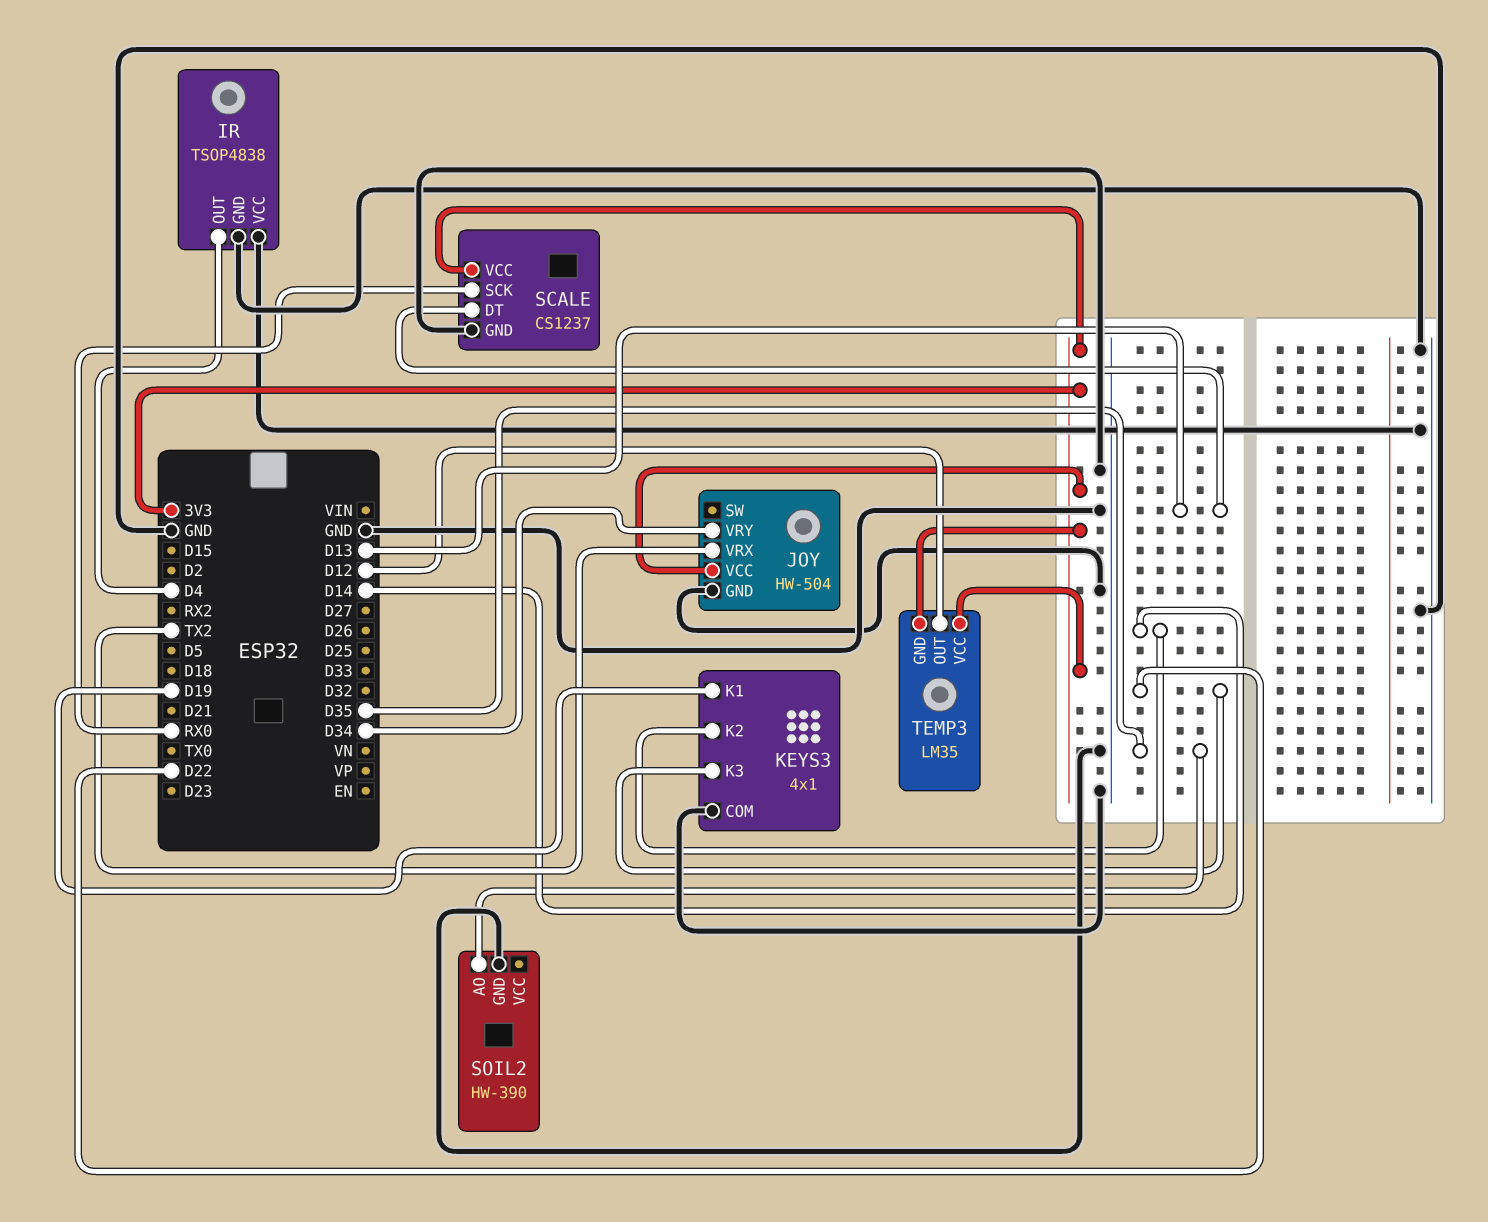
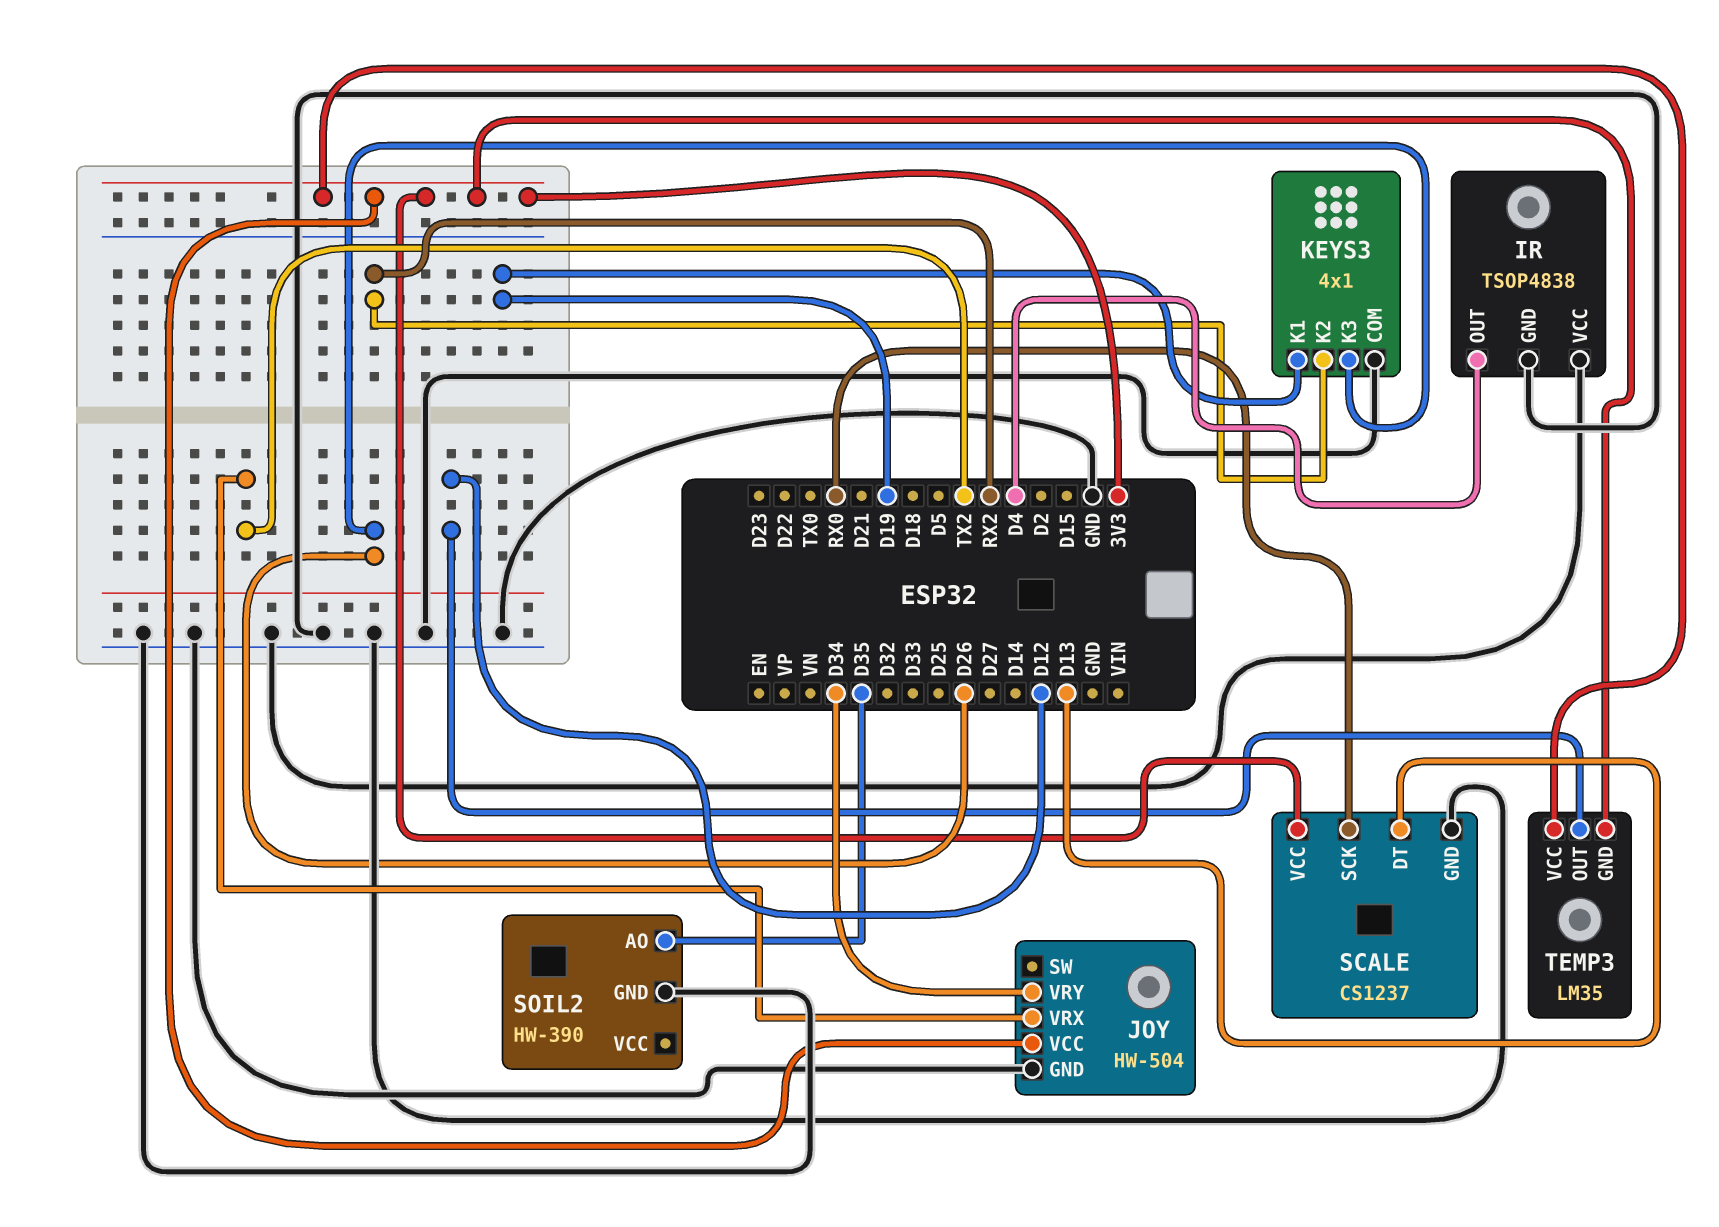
KEYS3 pin K2: D14 -> RX2
KEYS3 pin K3: D22 -> D26

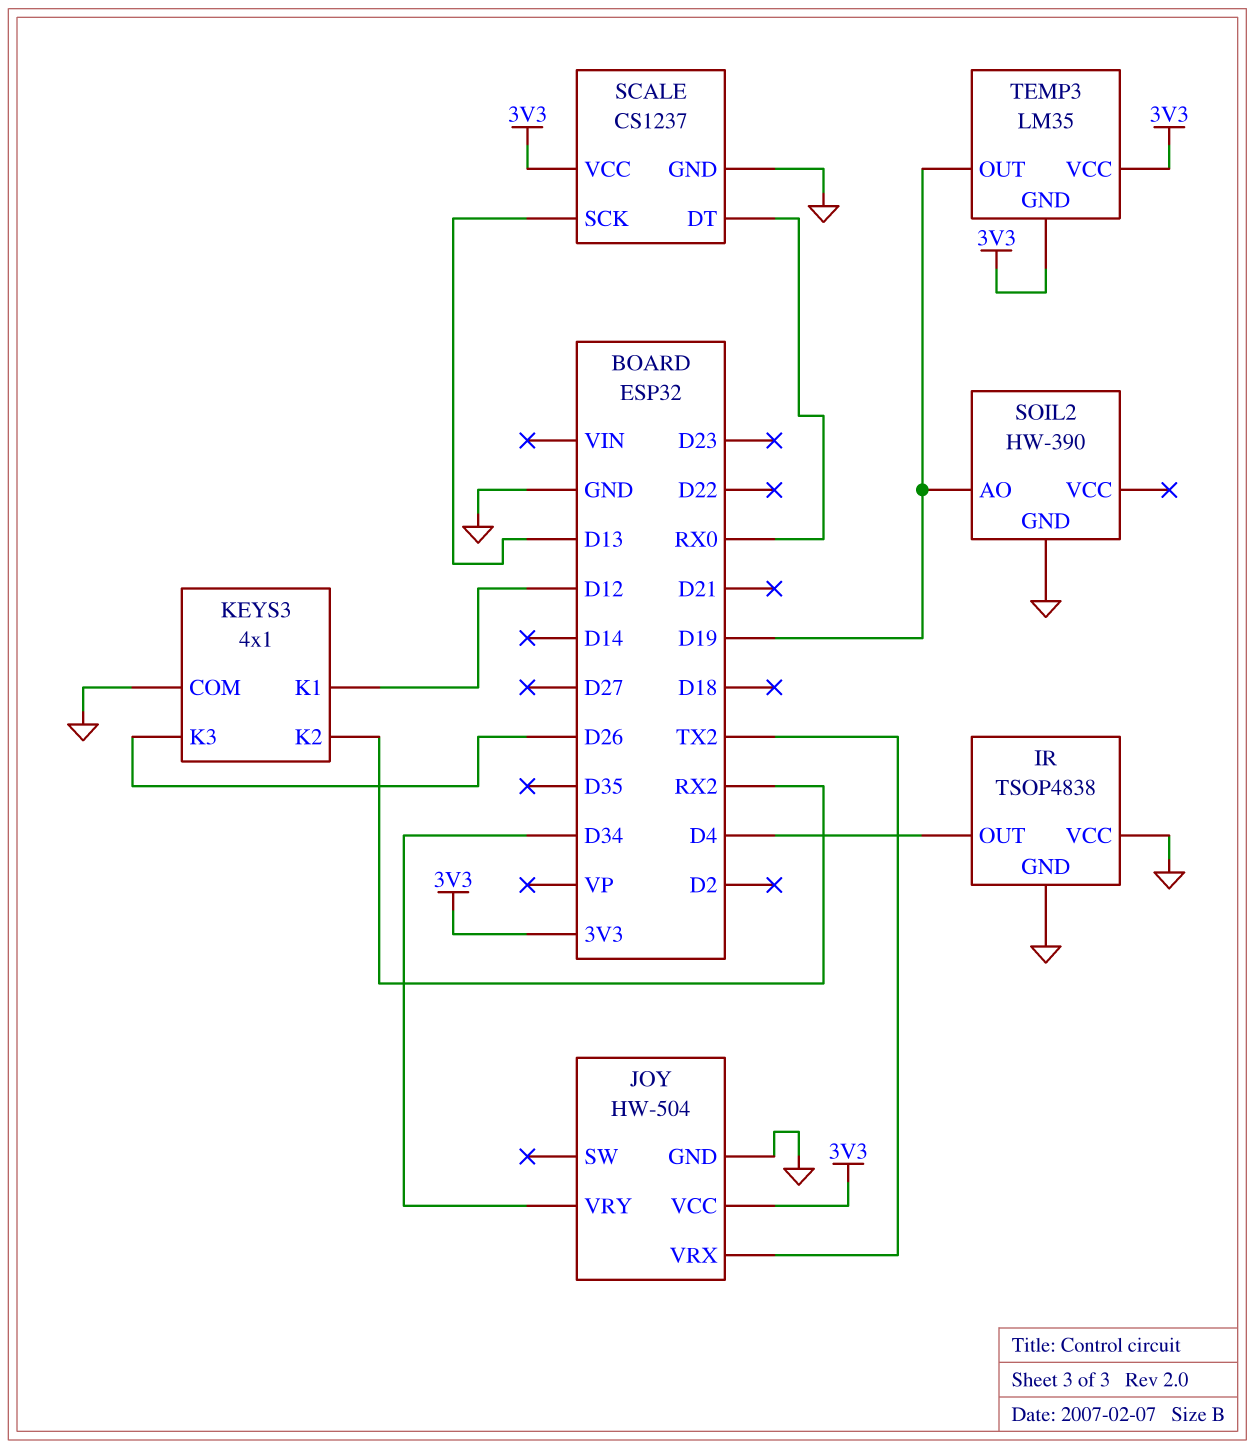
KEYS3 pin K1: D19 -> D12
SCALE pin DT: D13 -> RX0
SCALE pin SCK: RX0 -> D13
SOIL2 pin AO: D35 -> D19
TEMP3 pin OUT: D12 -> D19

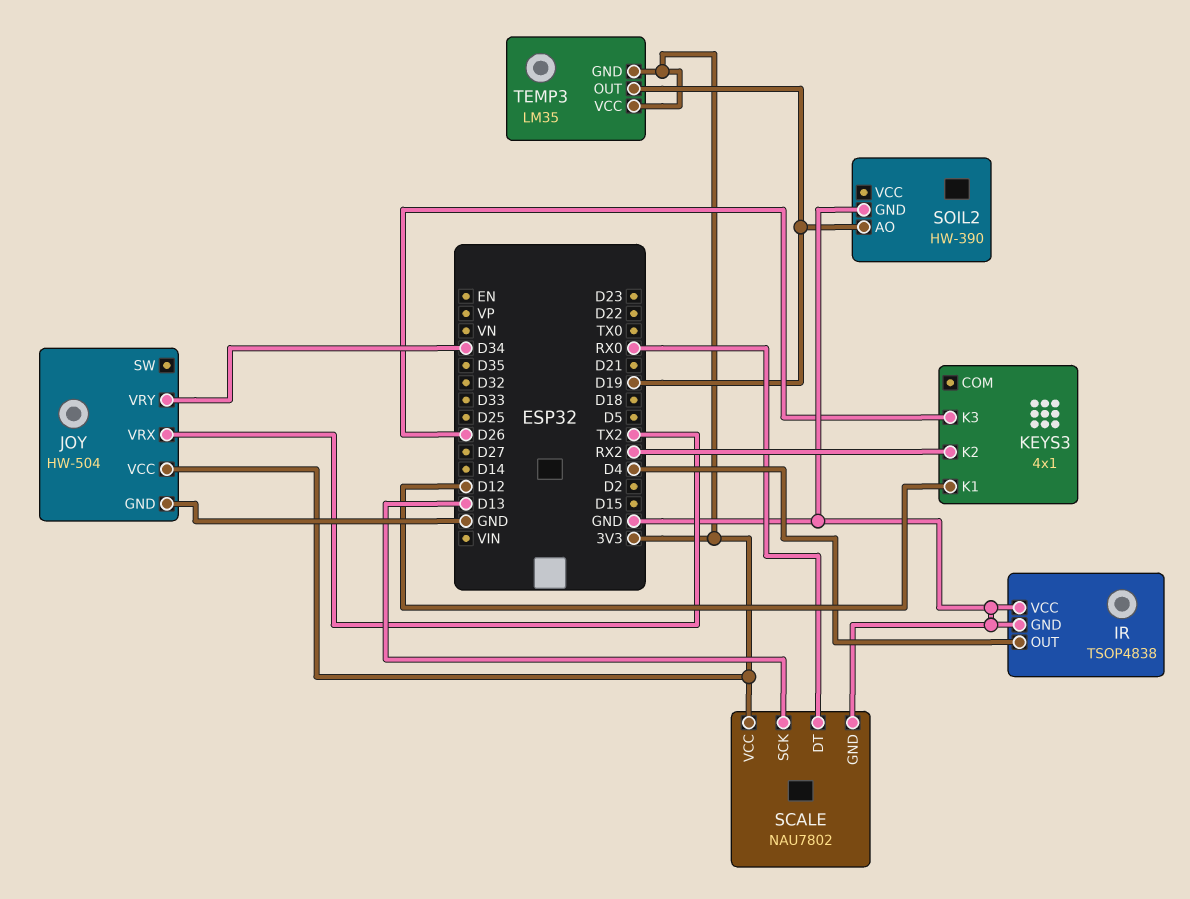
KEYS3 pin COM: GND -> none
SCALE: CS1237 -> NAU7802

